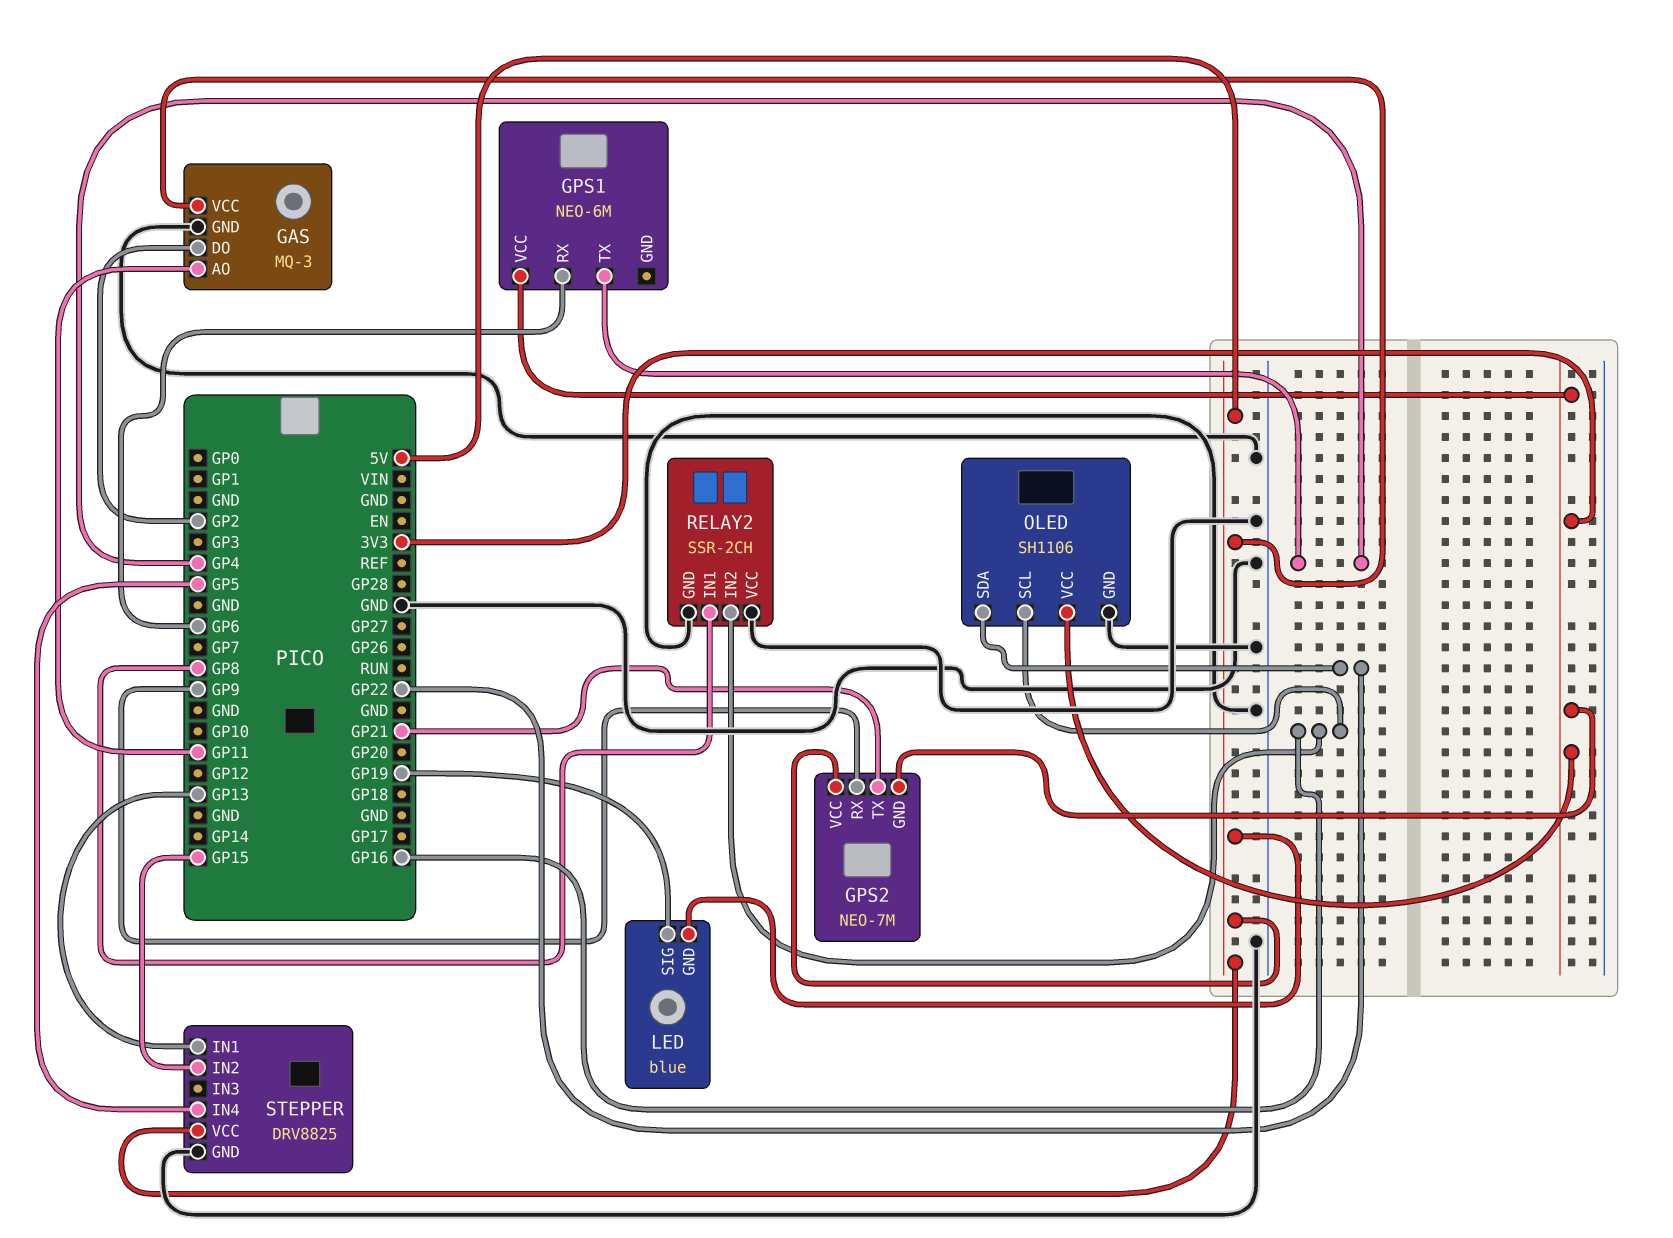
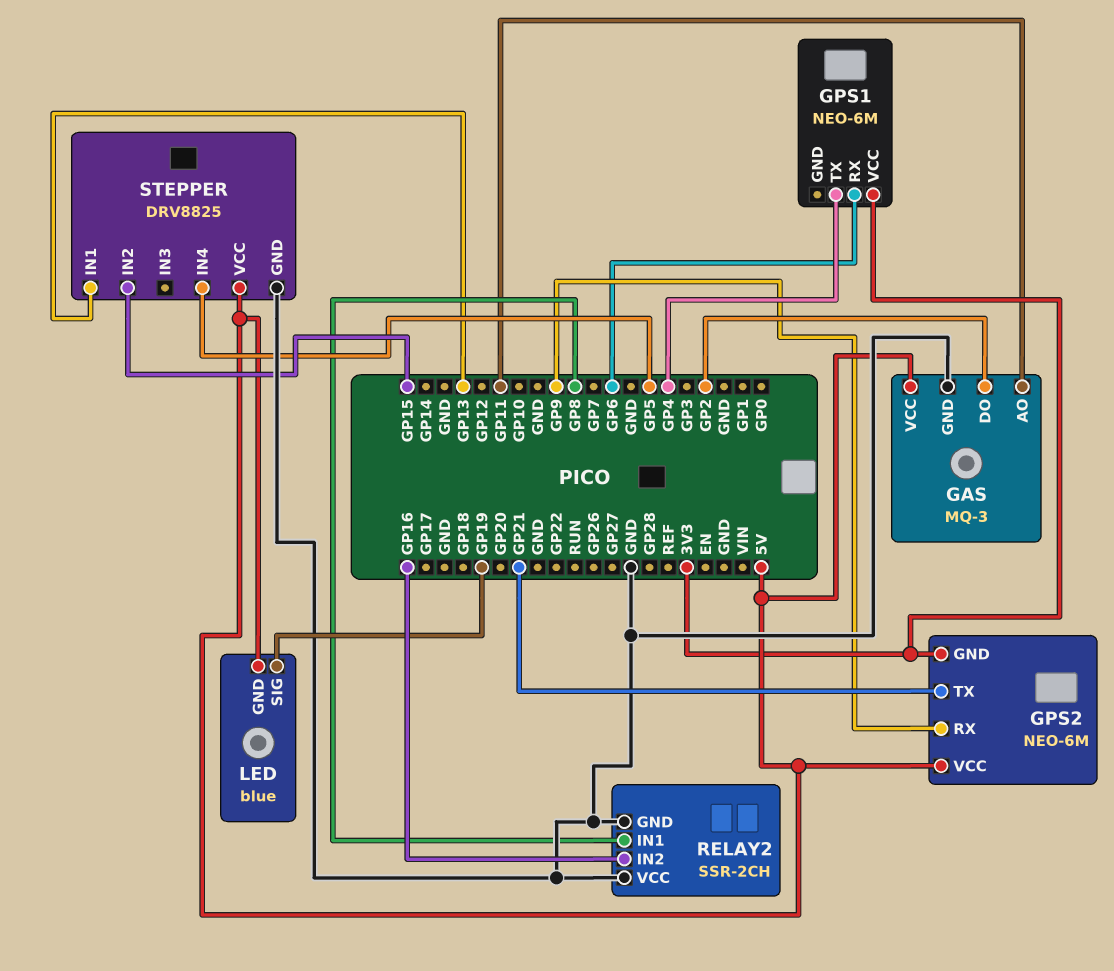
GPS2: NEO-7M -> NEO-6M
OLED: SH1106 -> none
OLED pin GND: GND -> none
OLED pin SCL: GP16 -> none
OLED pin SDA: GP22 -> none
OLED pin VCC: 3V3 -> none

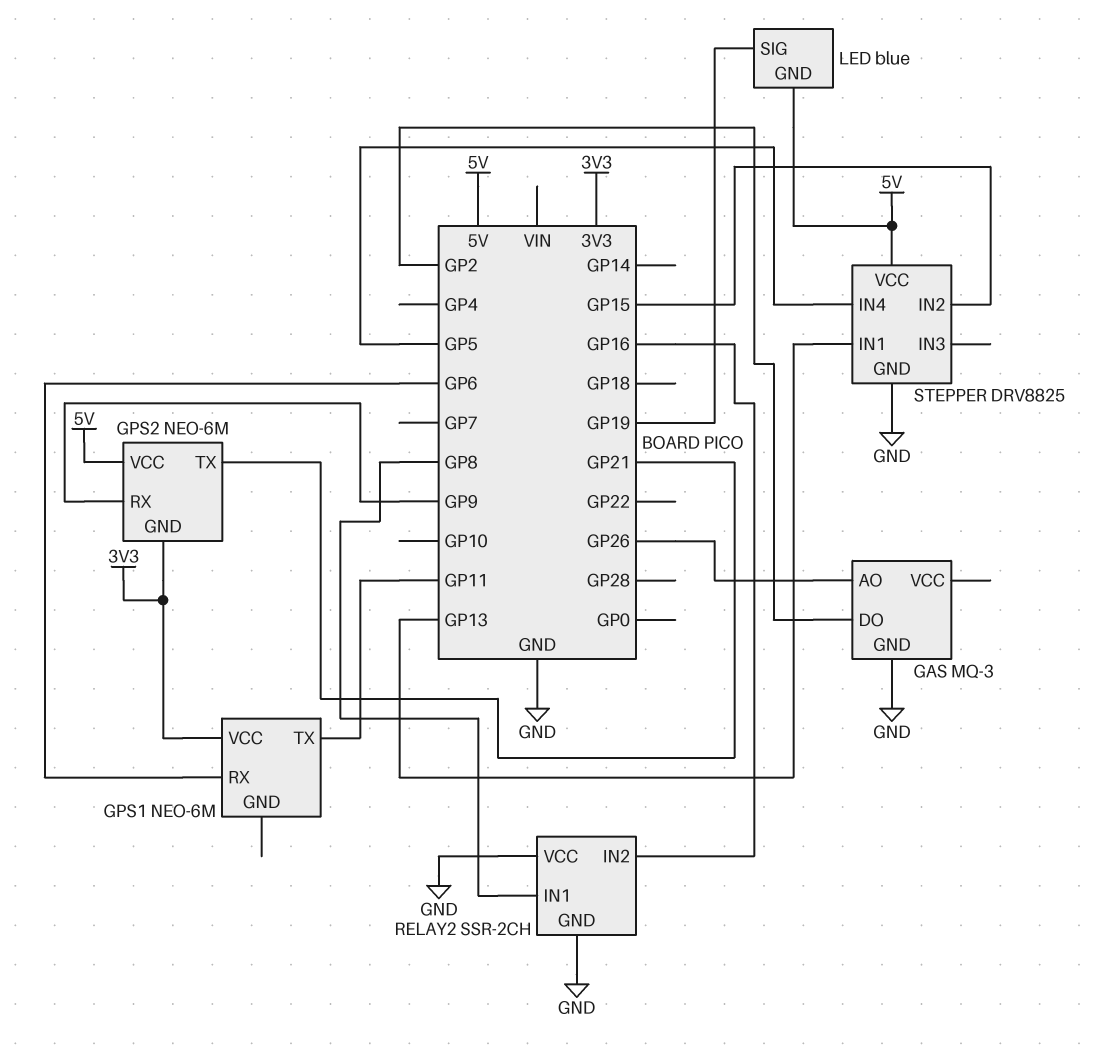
GAS pin AO: GP11 -> GP26
GAS pin VCC: 5V -> none
GPS1 pin TX: GP4 -> GP11

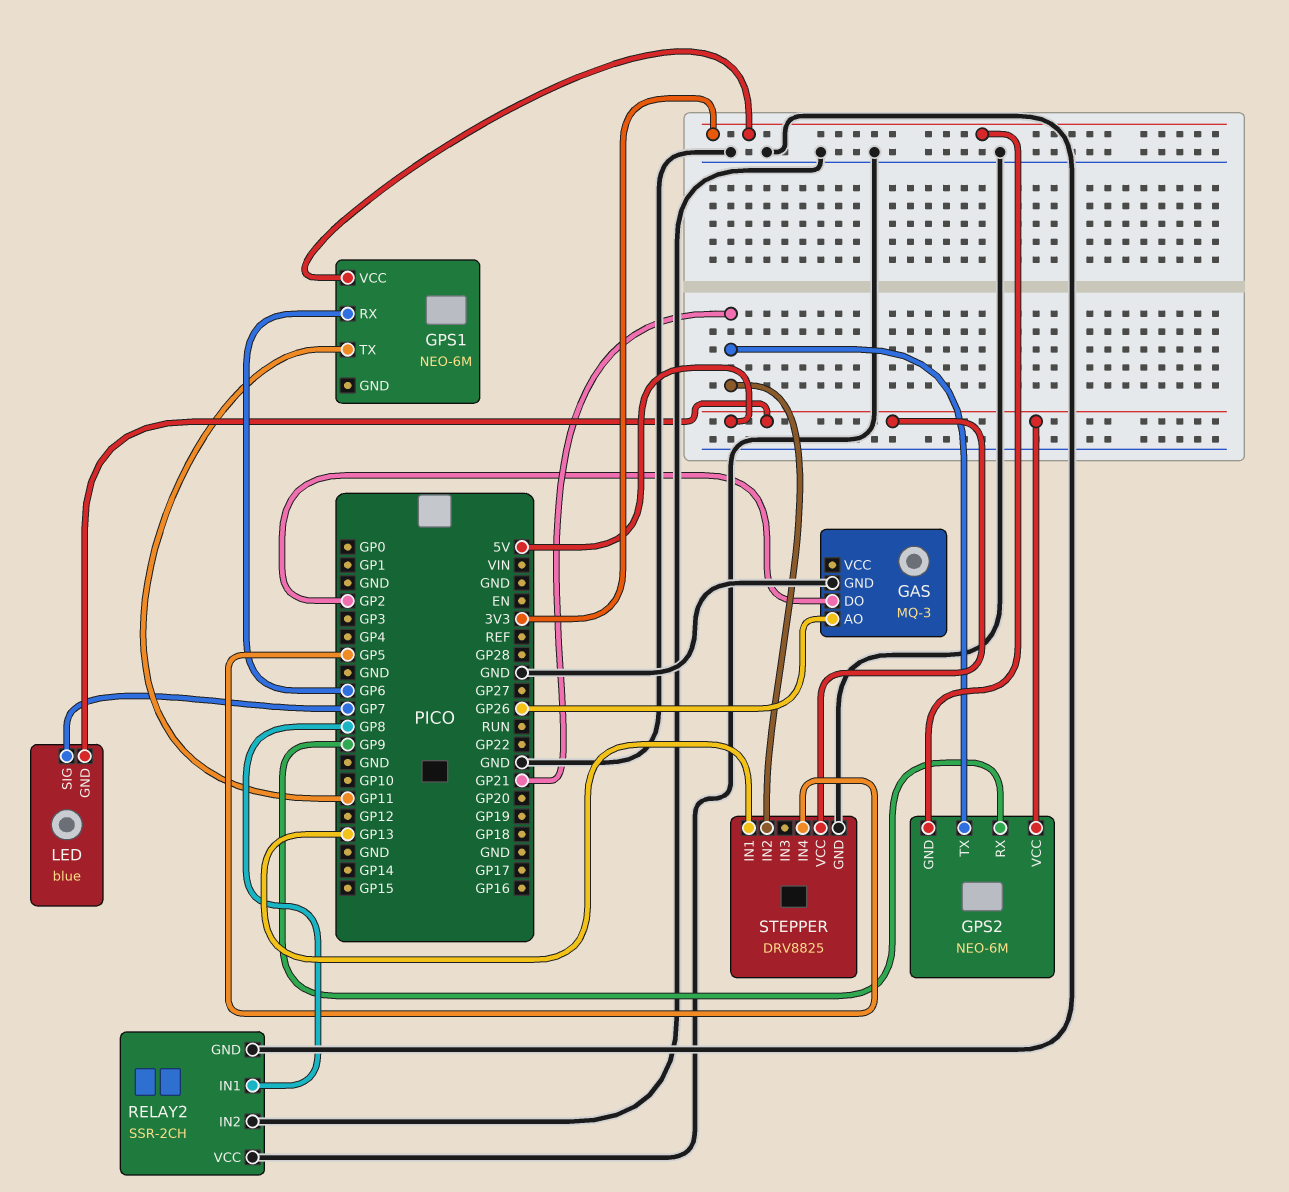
LED pin SIG: GP19 -> GP7
RELAY2 pin IN2: GP16 -> GND
STEPPER pin IN2: GP15 -> GP21

